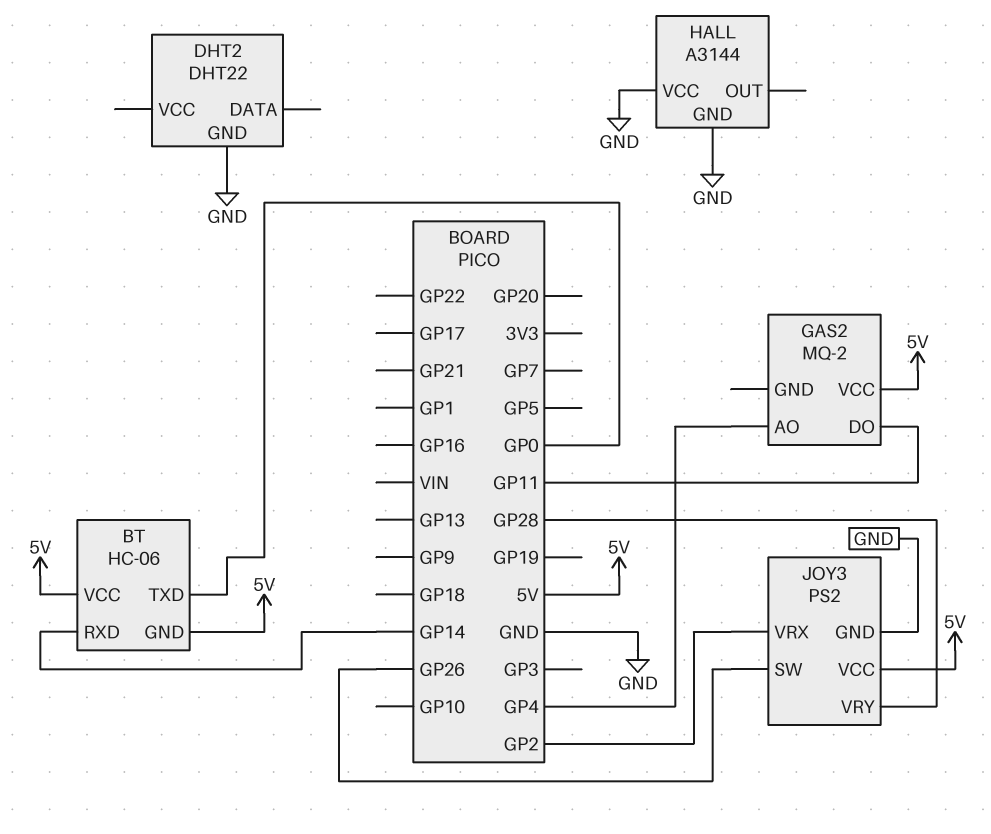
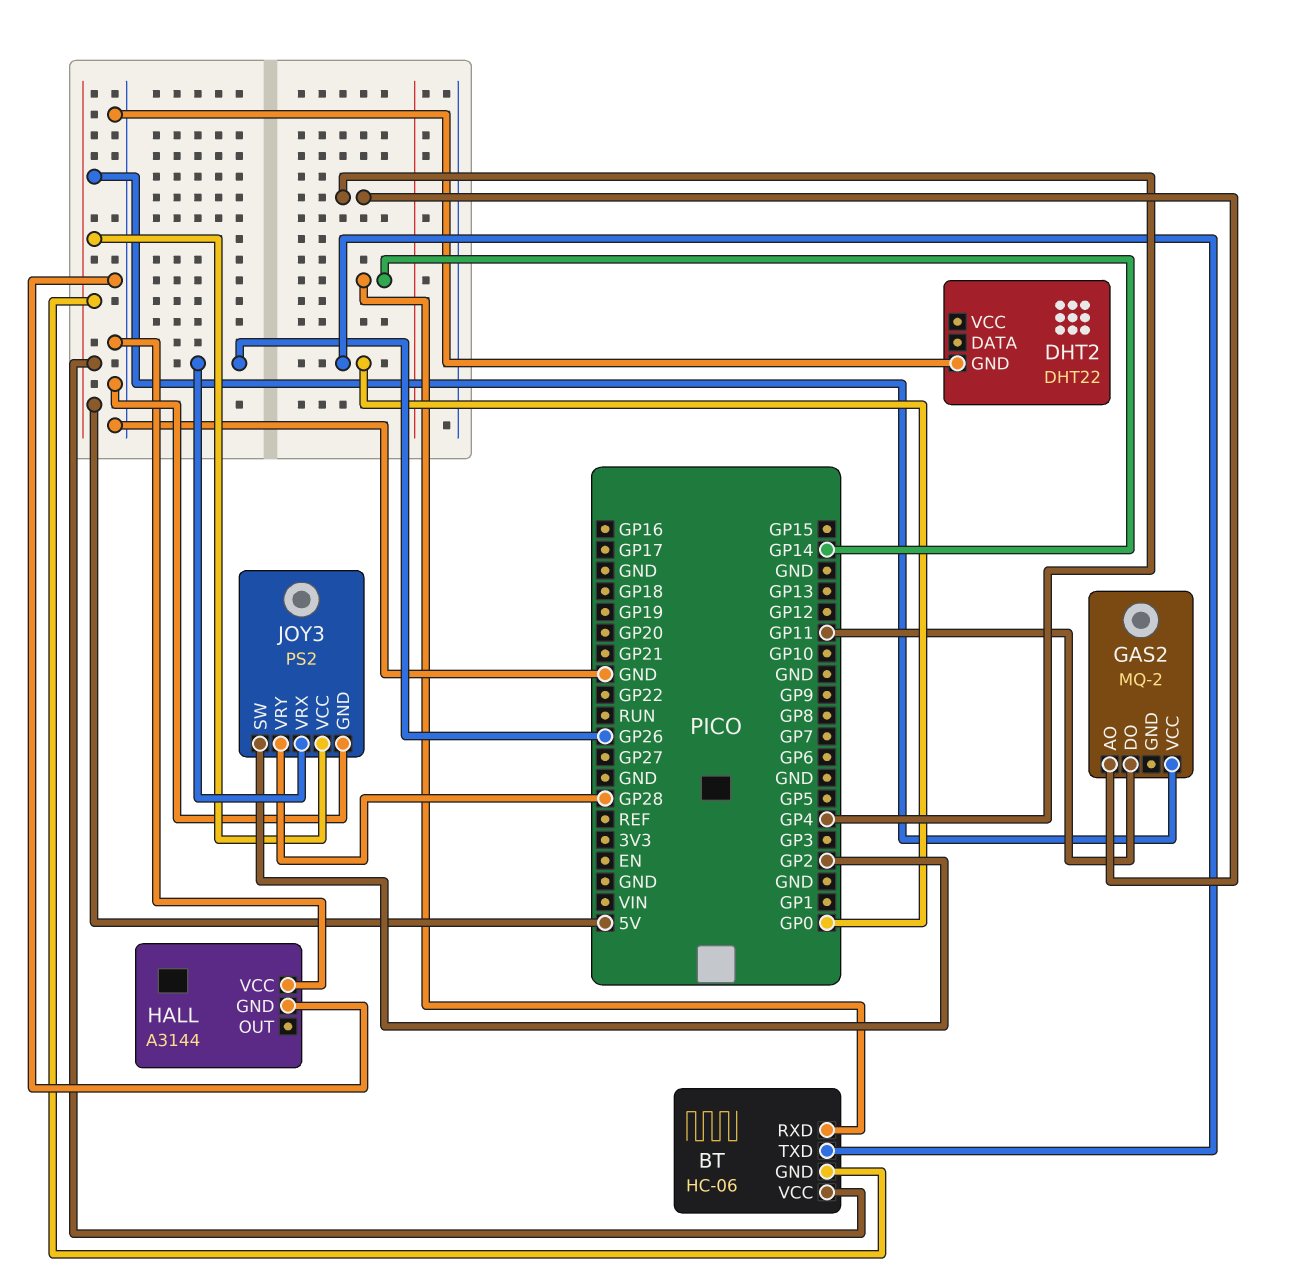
JOY3 pin SW: GP26 -> GP2
JOY3 pin VRX: GP2 -> GP26

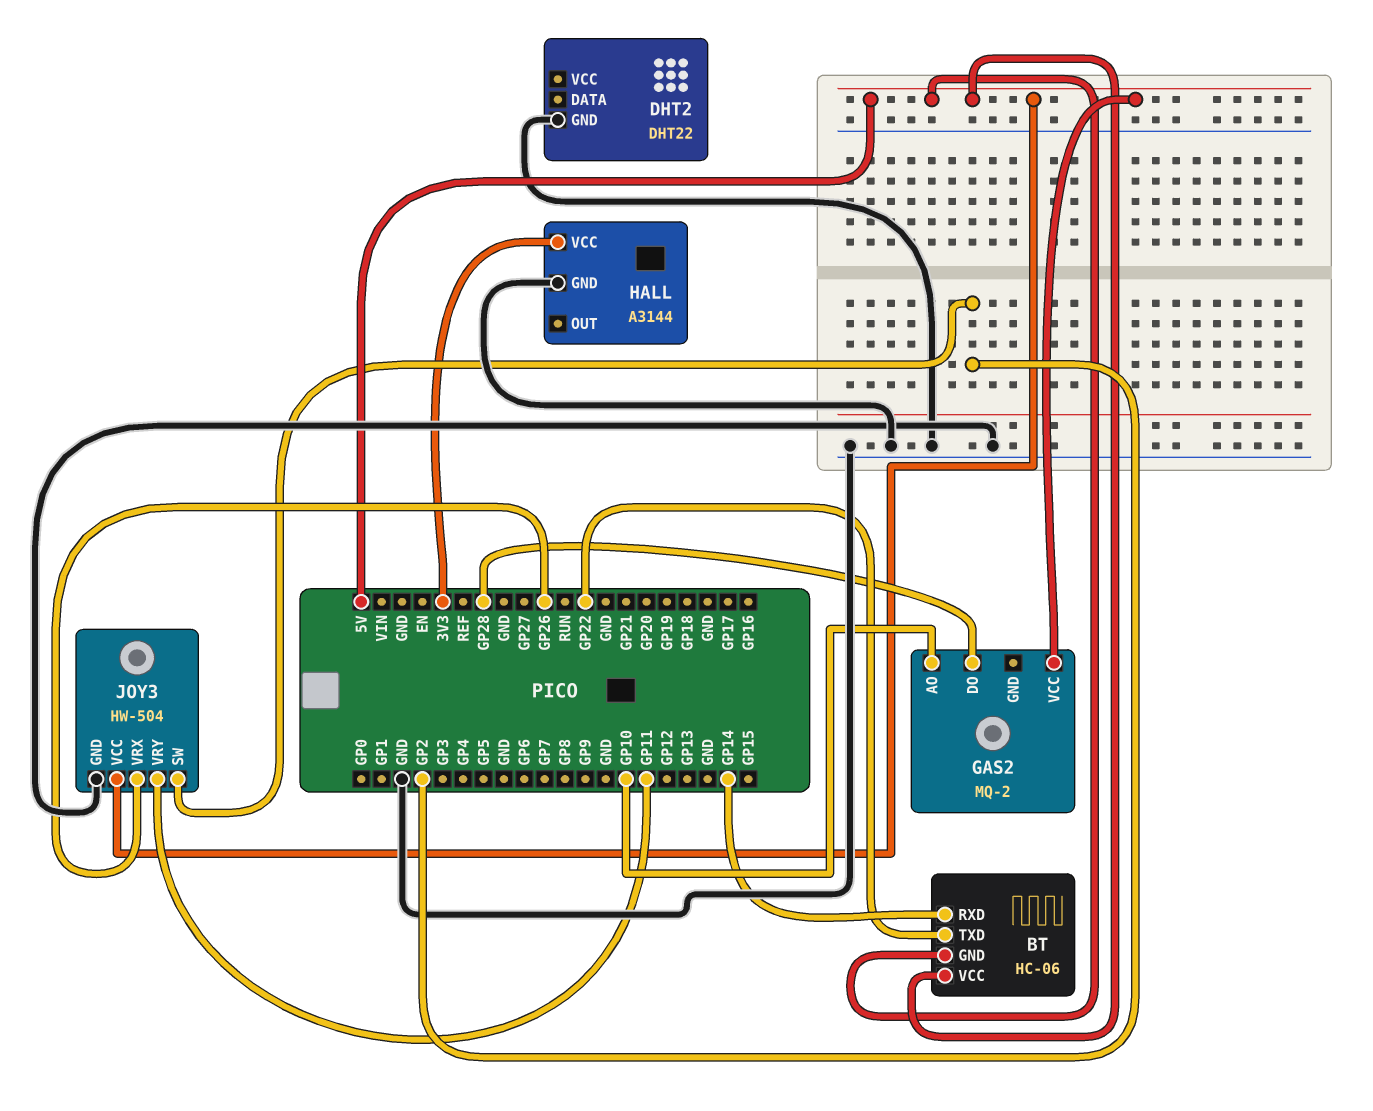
BT pin TXD: GP0 -> GP22
GAS2 pin AO: GP4 -> GP10
GAS2 pin DO: GP11 -> GP28
HALL pin VCC: GND -> 3V3
JOY3: PS2 -> HW-504
JOY3 pin VRY: GP28 -> GP11

